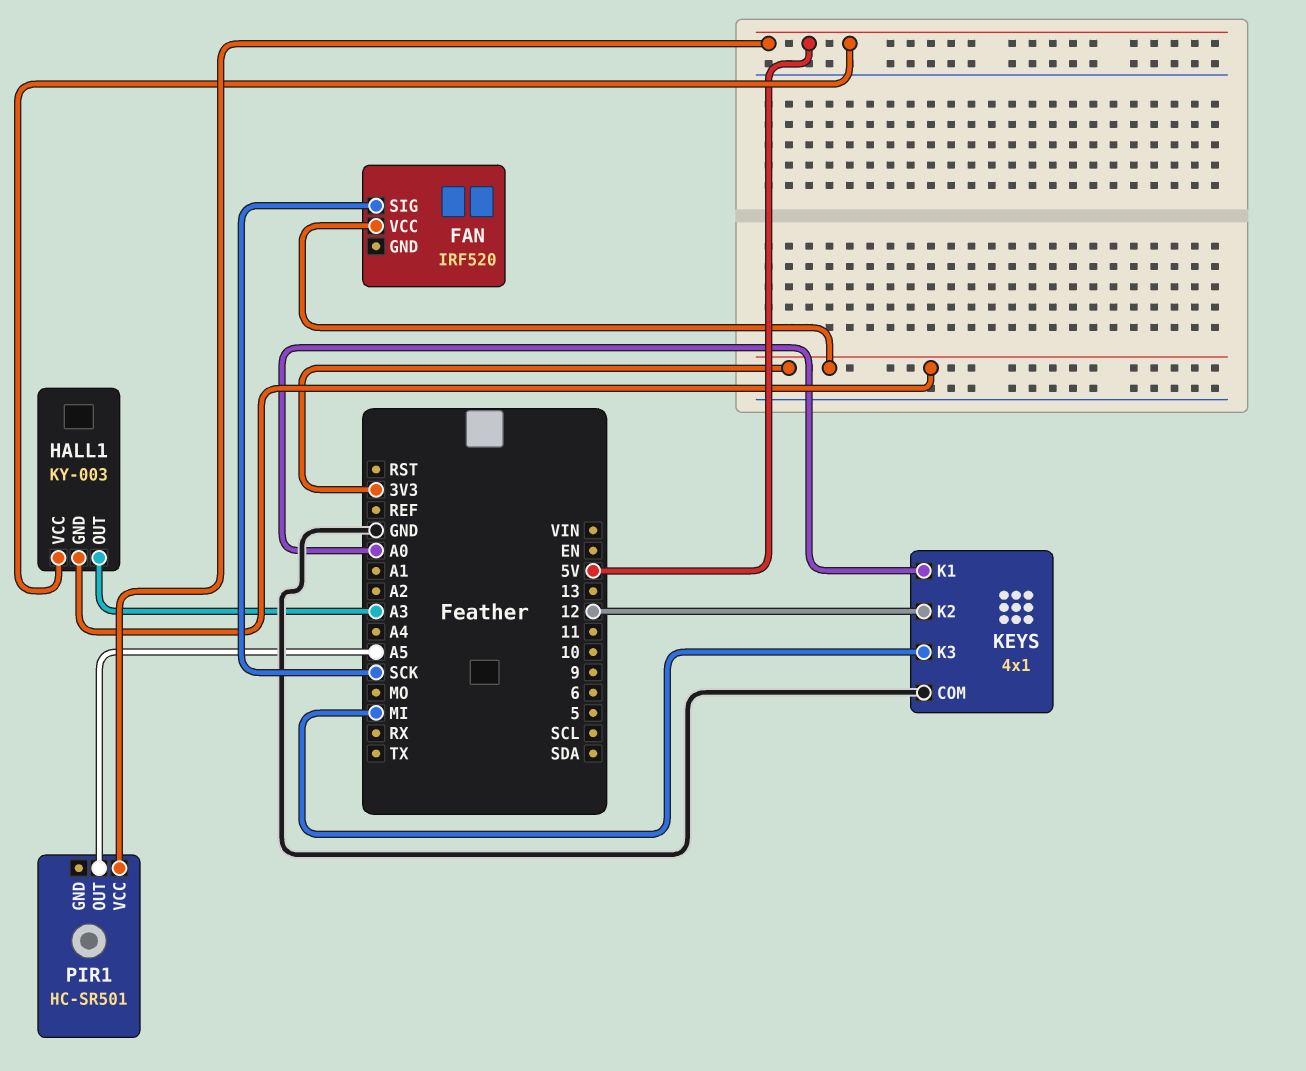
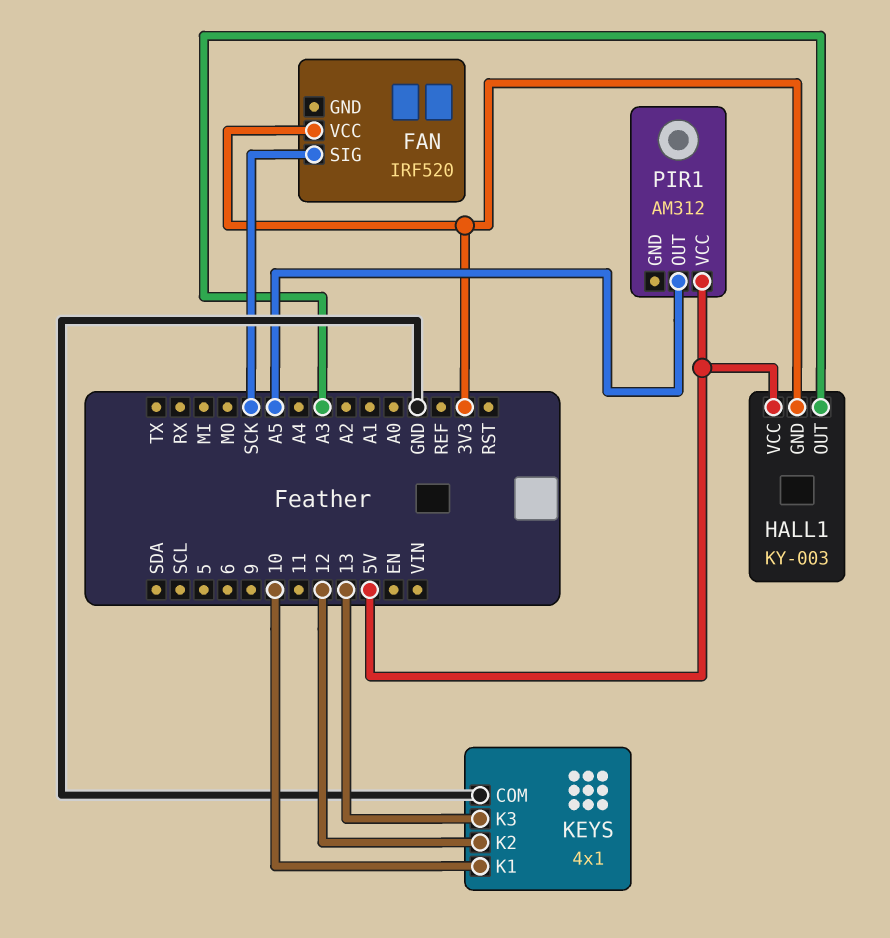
KEYS pin K1: A0 -> 10
KEYS pin K3: MI -> 13
PIR1: HC-SR501 -> AM312

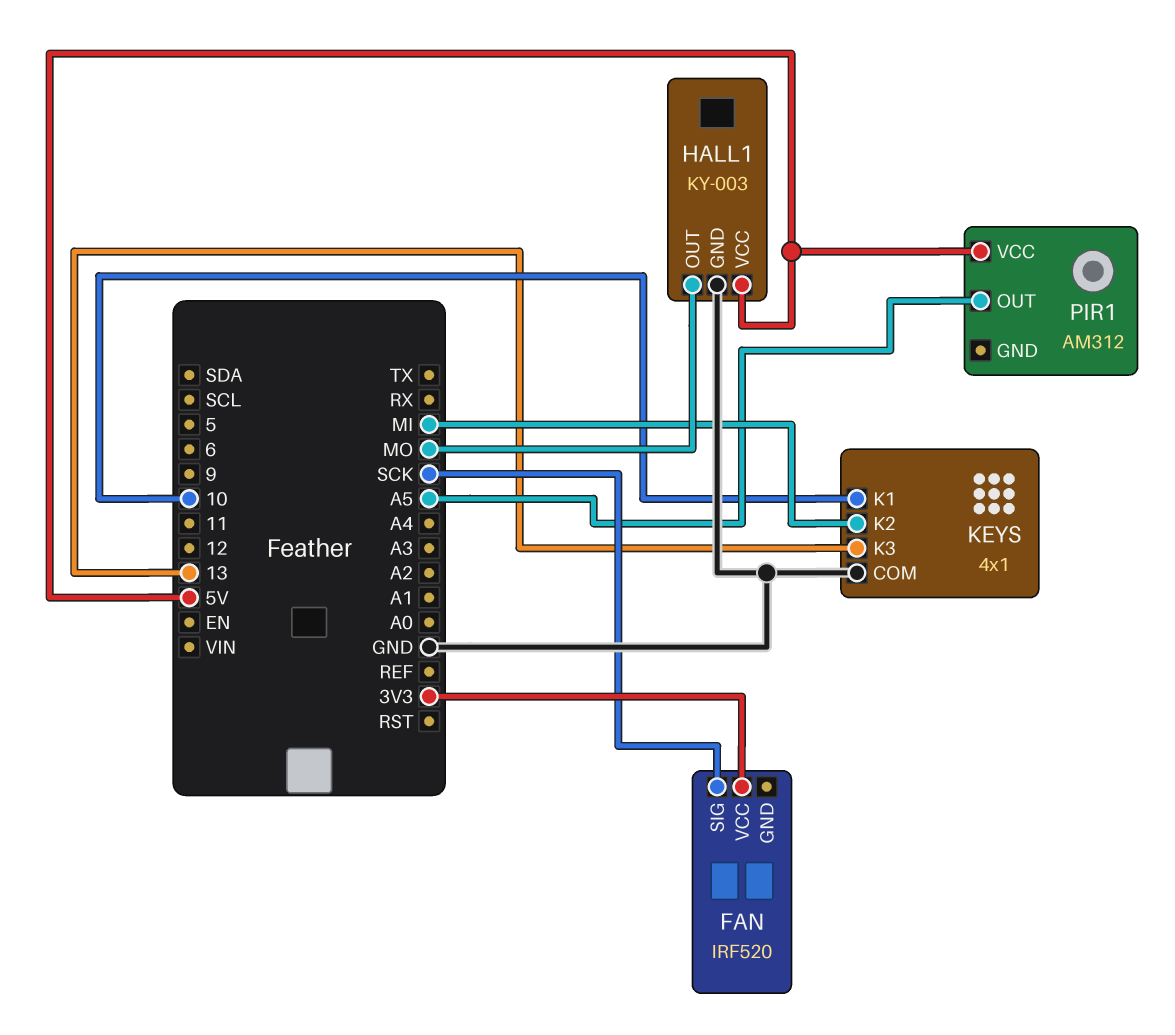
HALL1 pin GND: 3V3 -> GND
HALL1 pin OUT: A3 -> MO
KEYS pin K2: 12 -> MI

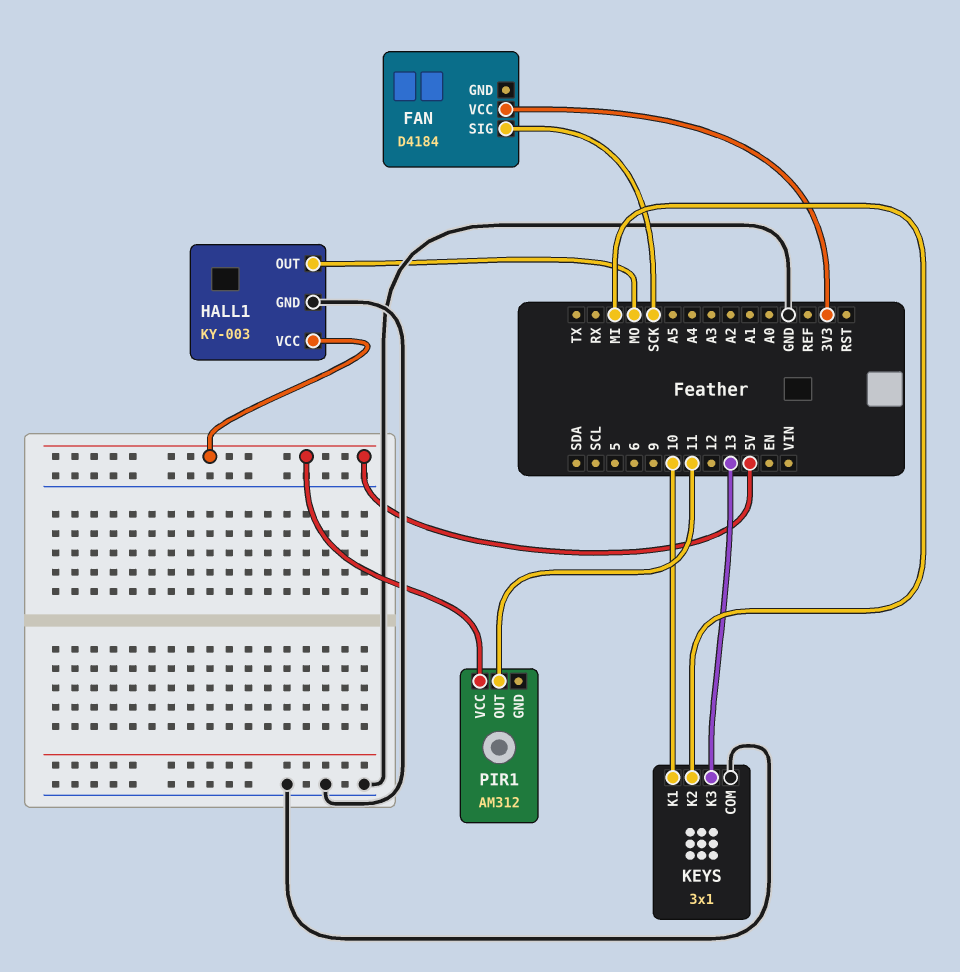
FAN: IRF520 -> D4184
KEYS: 4x1 -> 3x1
PIR1 pin OUT: A5 -> 11

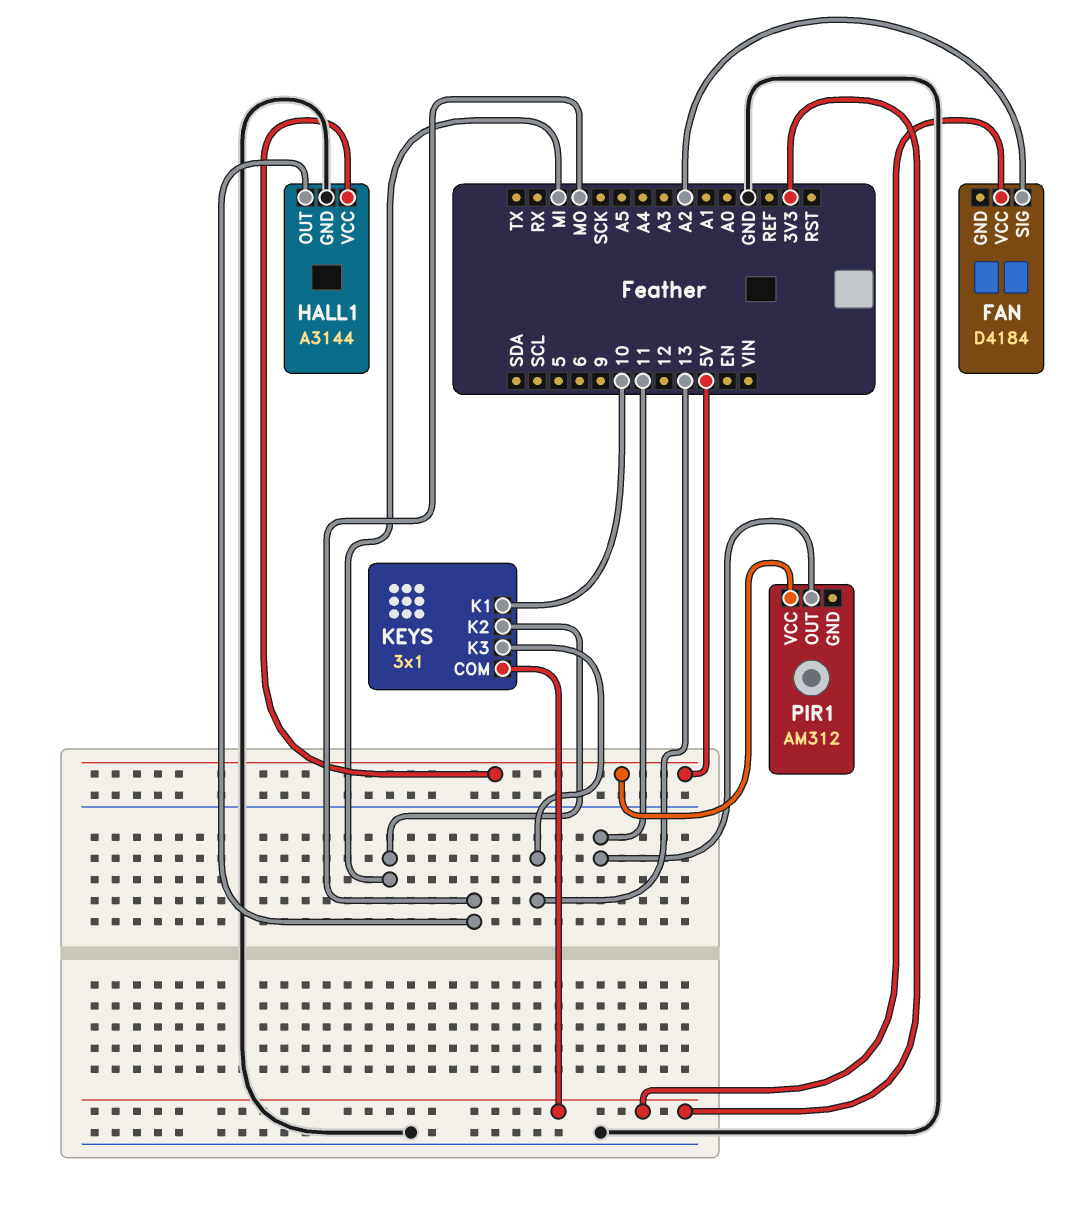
FAN pin SIG: SCK -> A2
HALL1: KY-003 -> A3144
KEYS pin COM: GND -> 3V3

